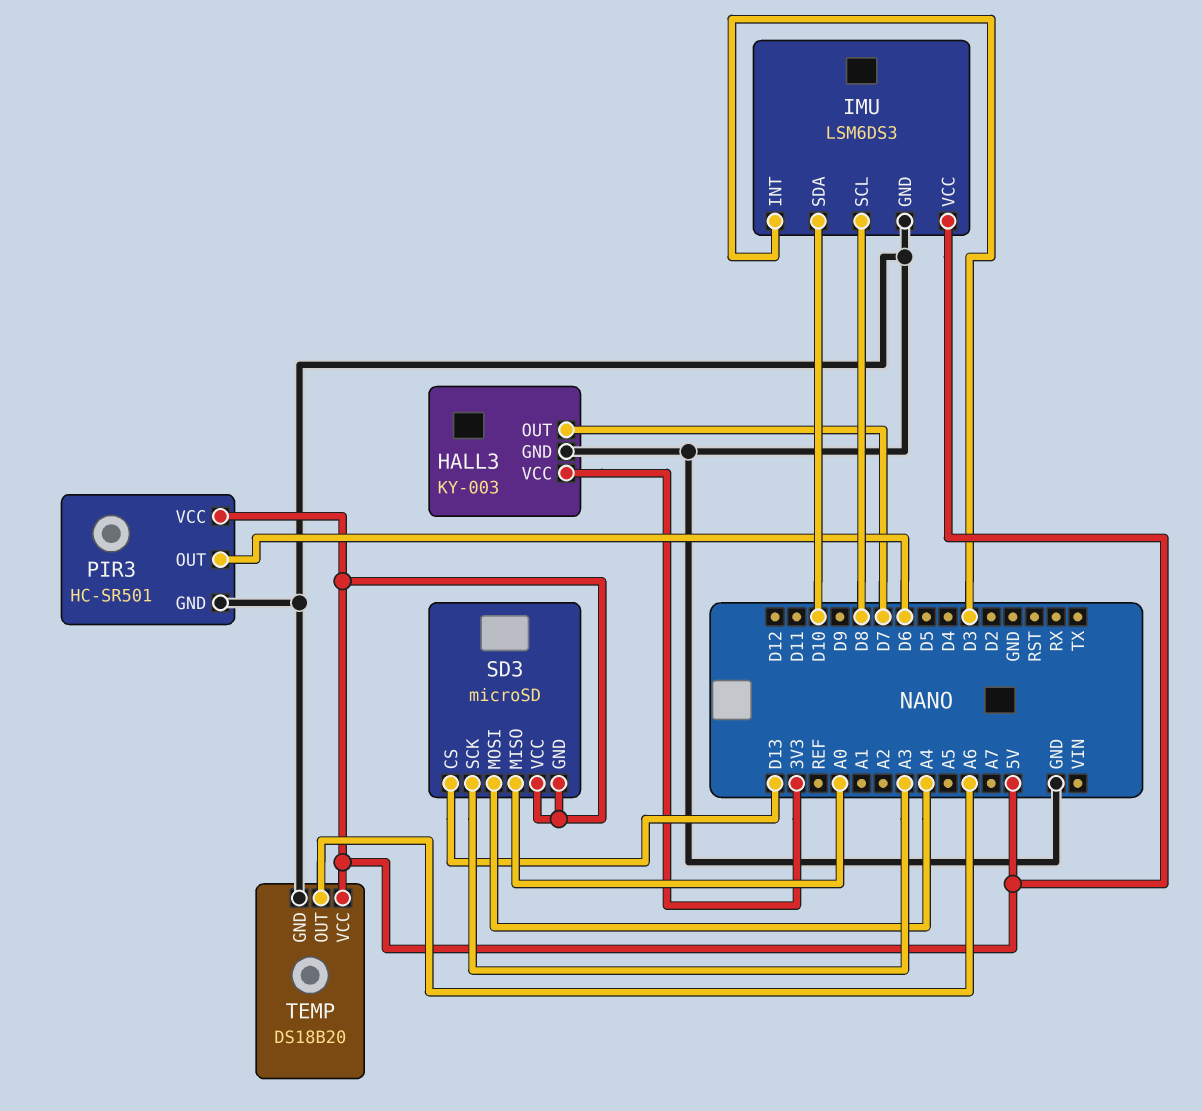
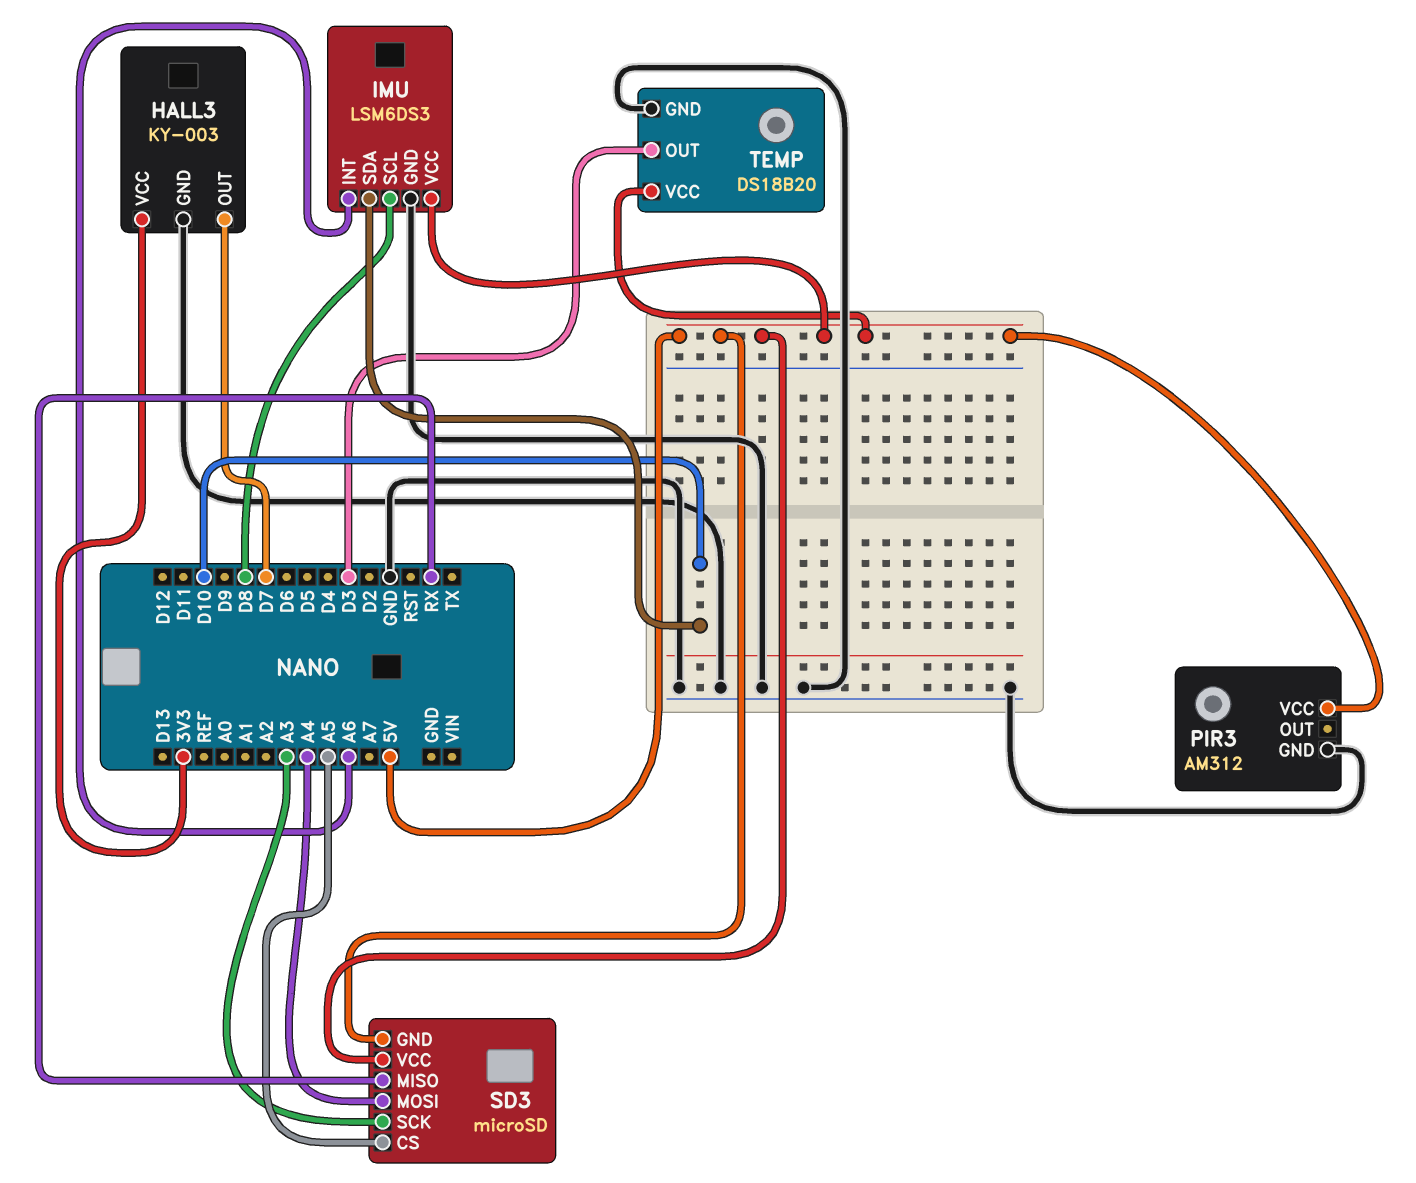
IMU pin INT: D3 -> A6
PIR3: HC-SR501 -> AM312
PIR3 pin OUT: D6 -> none
SD3 pin CS: D13 -> A5
SD3 pin MISO: A0 -> RX
TEMP pin OUT: A6 -> D3

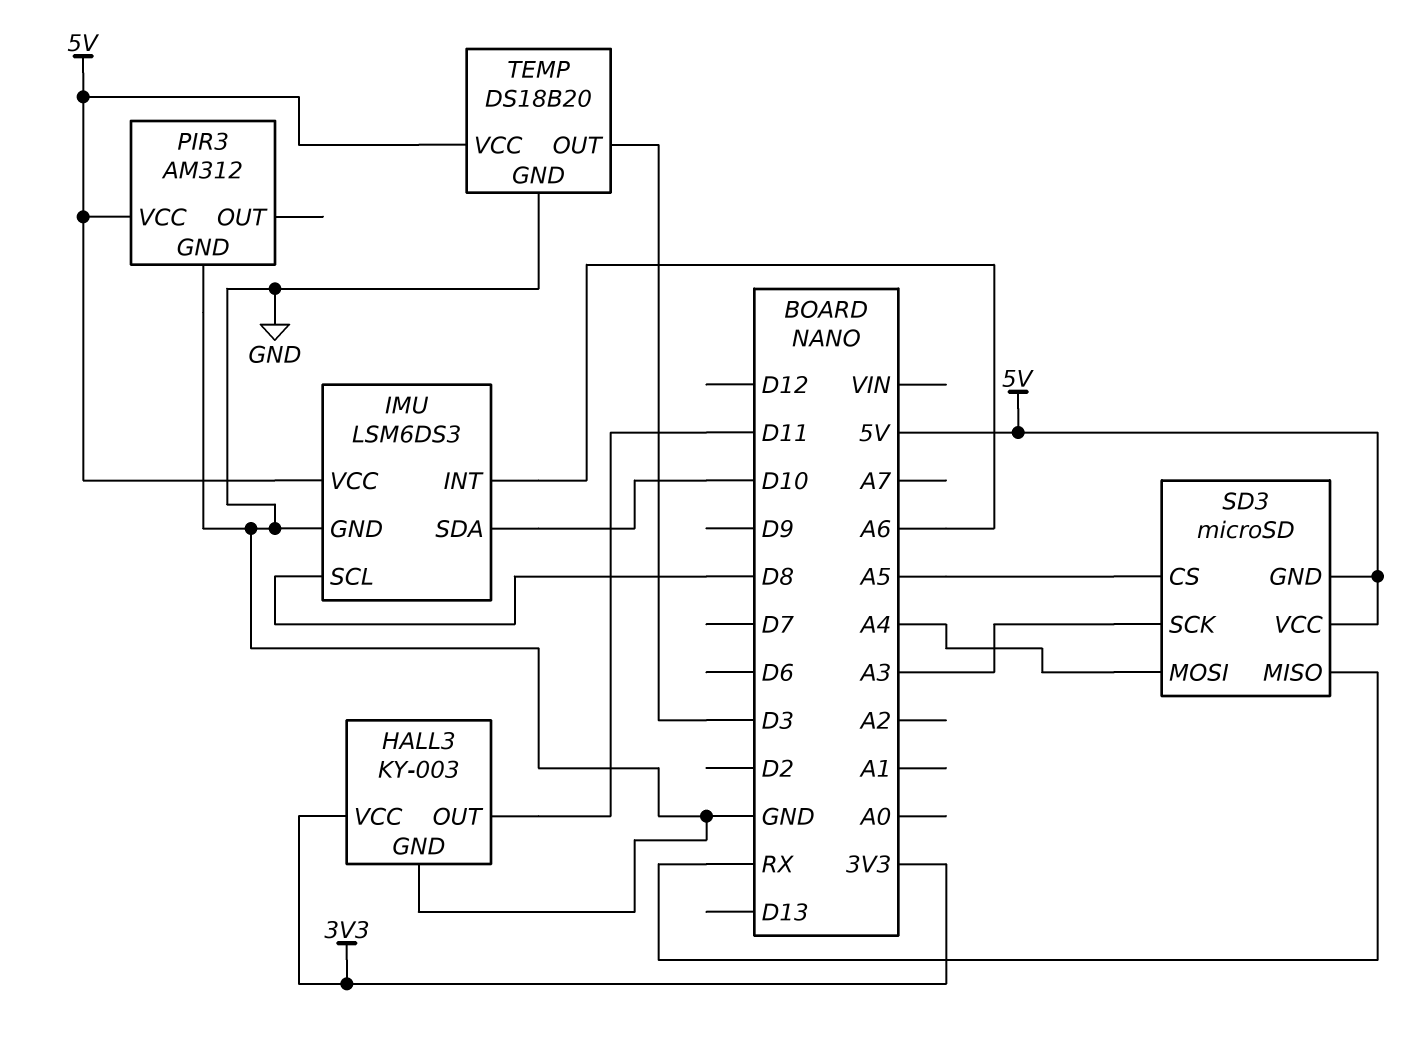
HALL3 pin OUT: D7 -> D11

